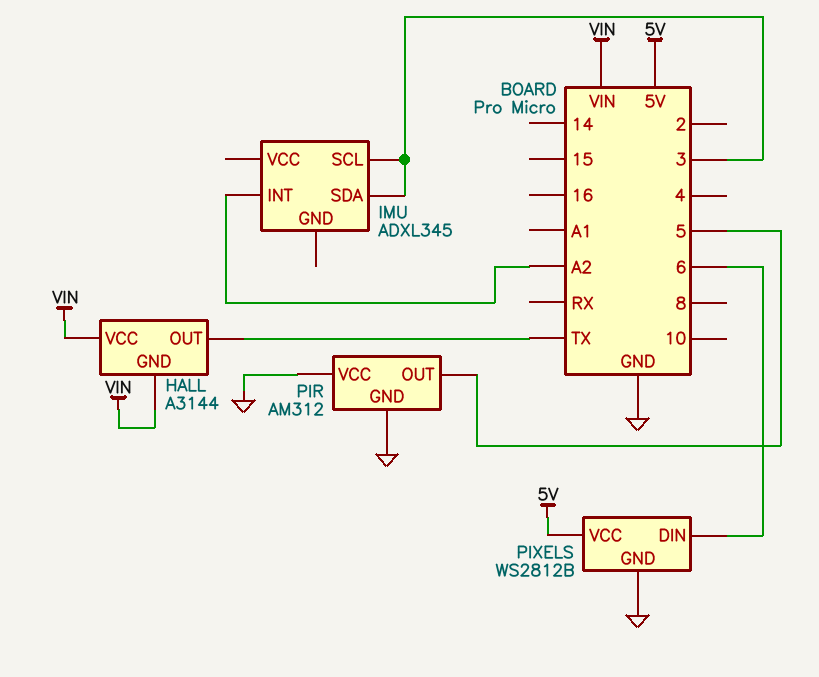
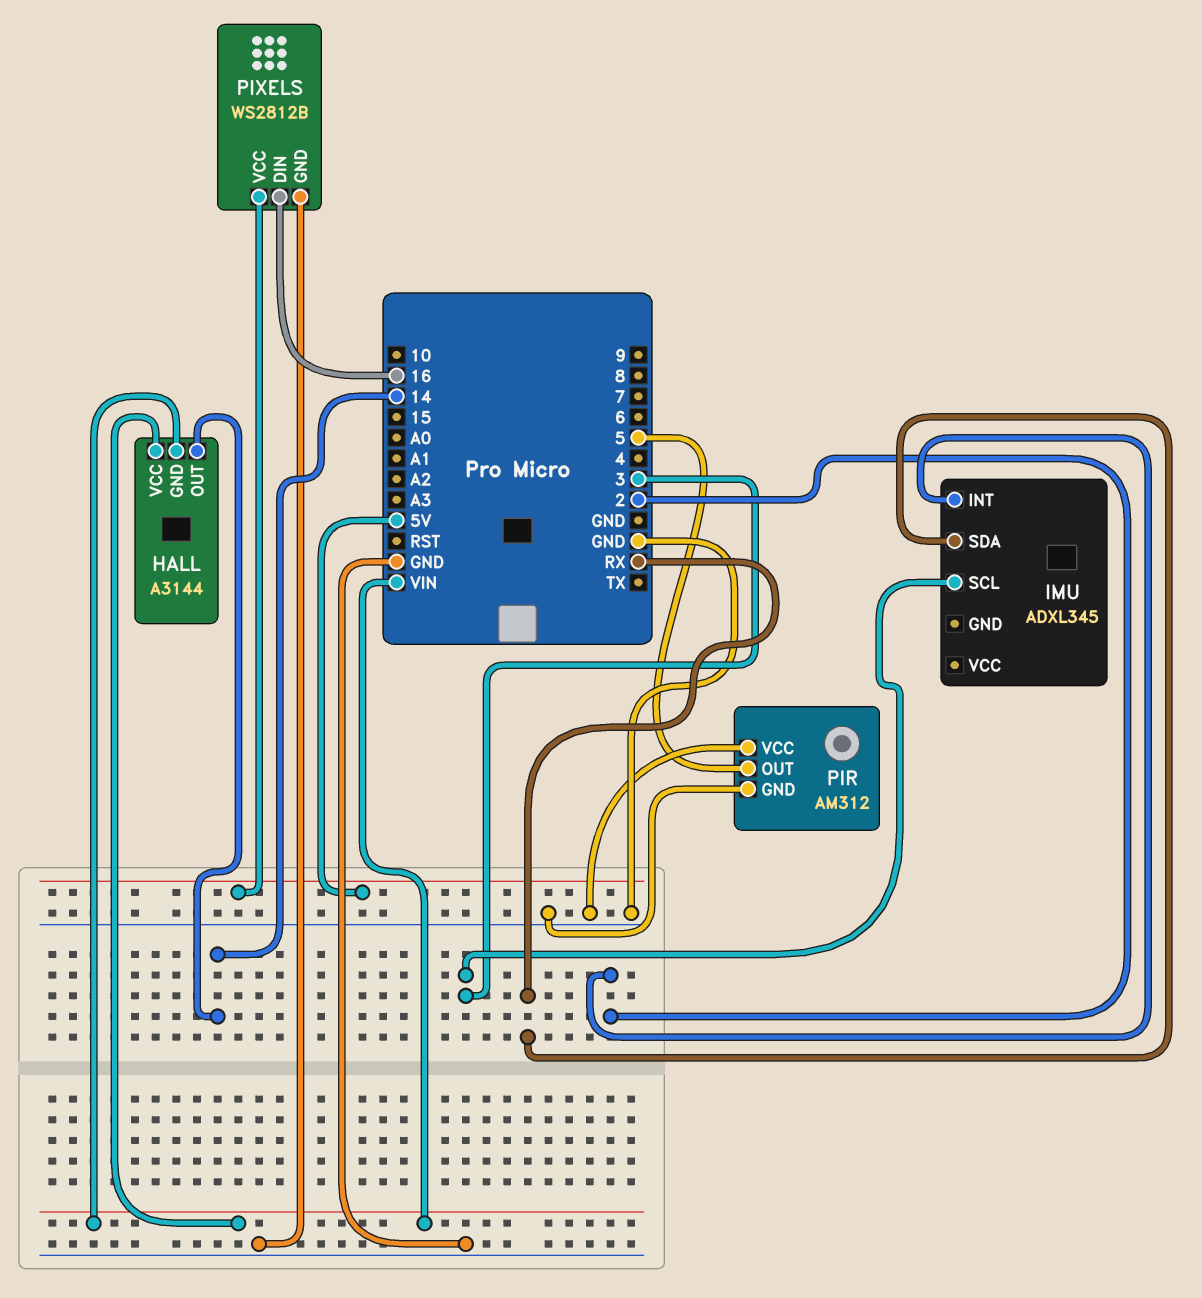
HALL pin OUT: TX -> 14
IMU pin INT: A2 -> 2
IMU pin SDA: 3 -> RX
PIXELS pin DIN: 6 -> 16

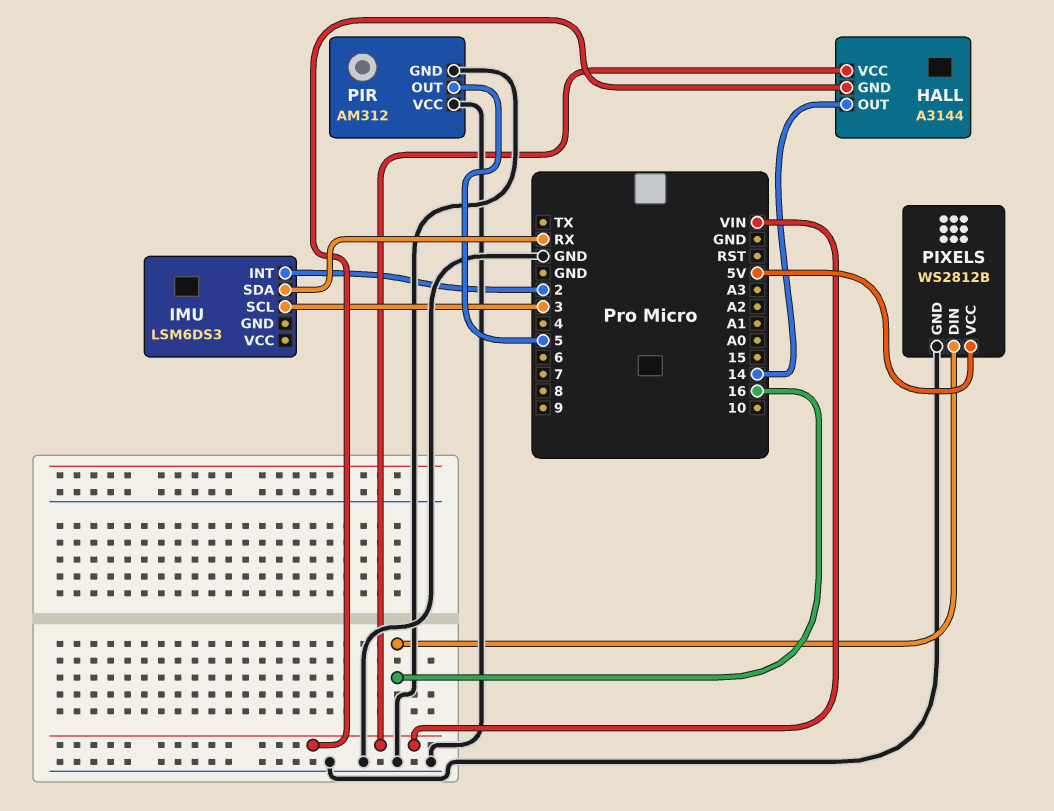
IMU: ADXL345 -> LSM6DS3

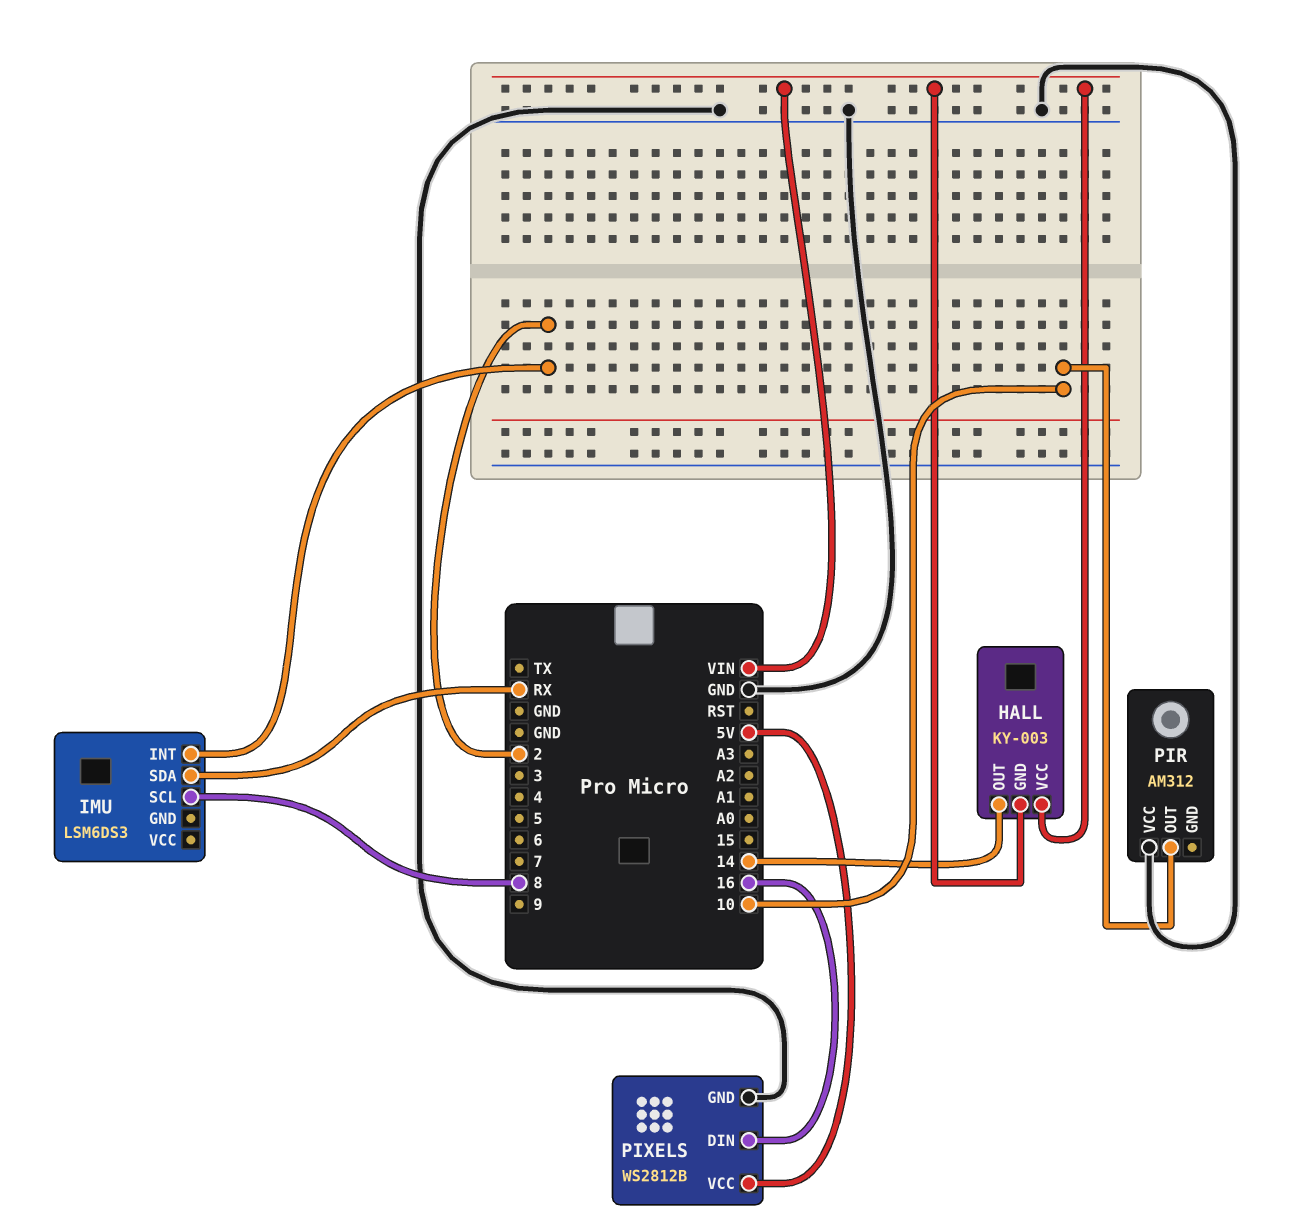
HALL: A3144 -> KY-003
IMU pin SCL: 3 -> 8
PIR pin GND: GND -> none
PIR pin OUT: 5 -> 10

